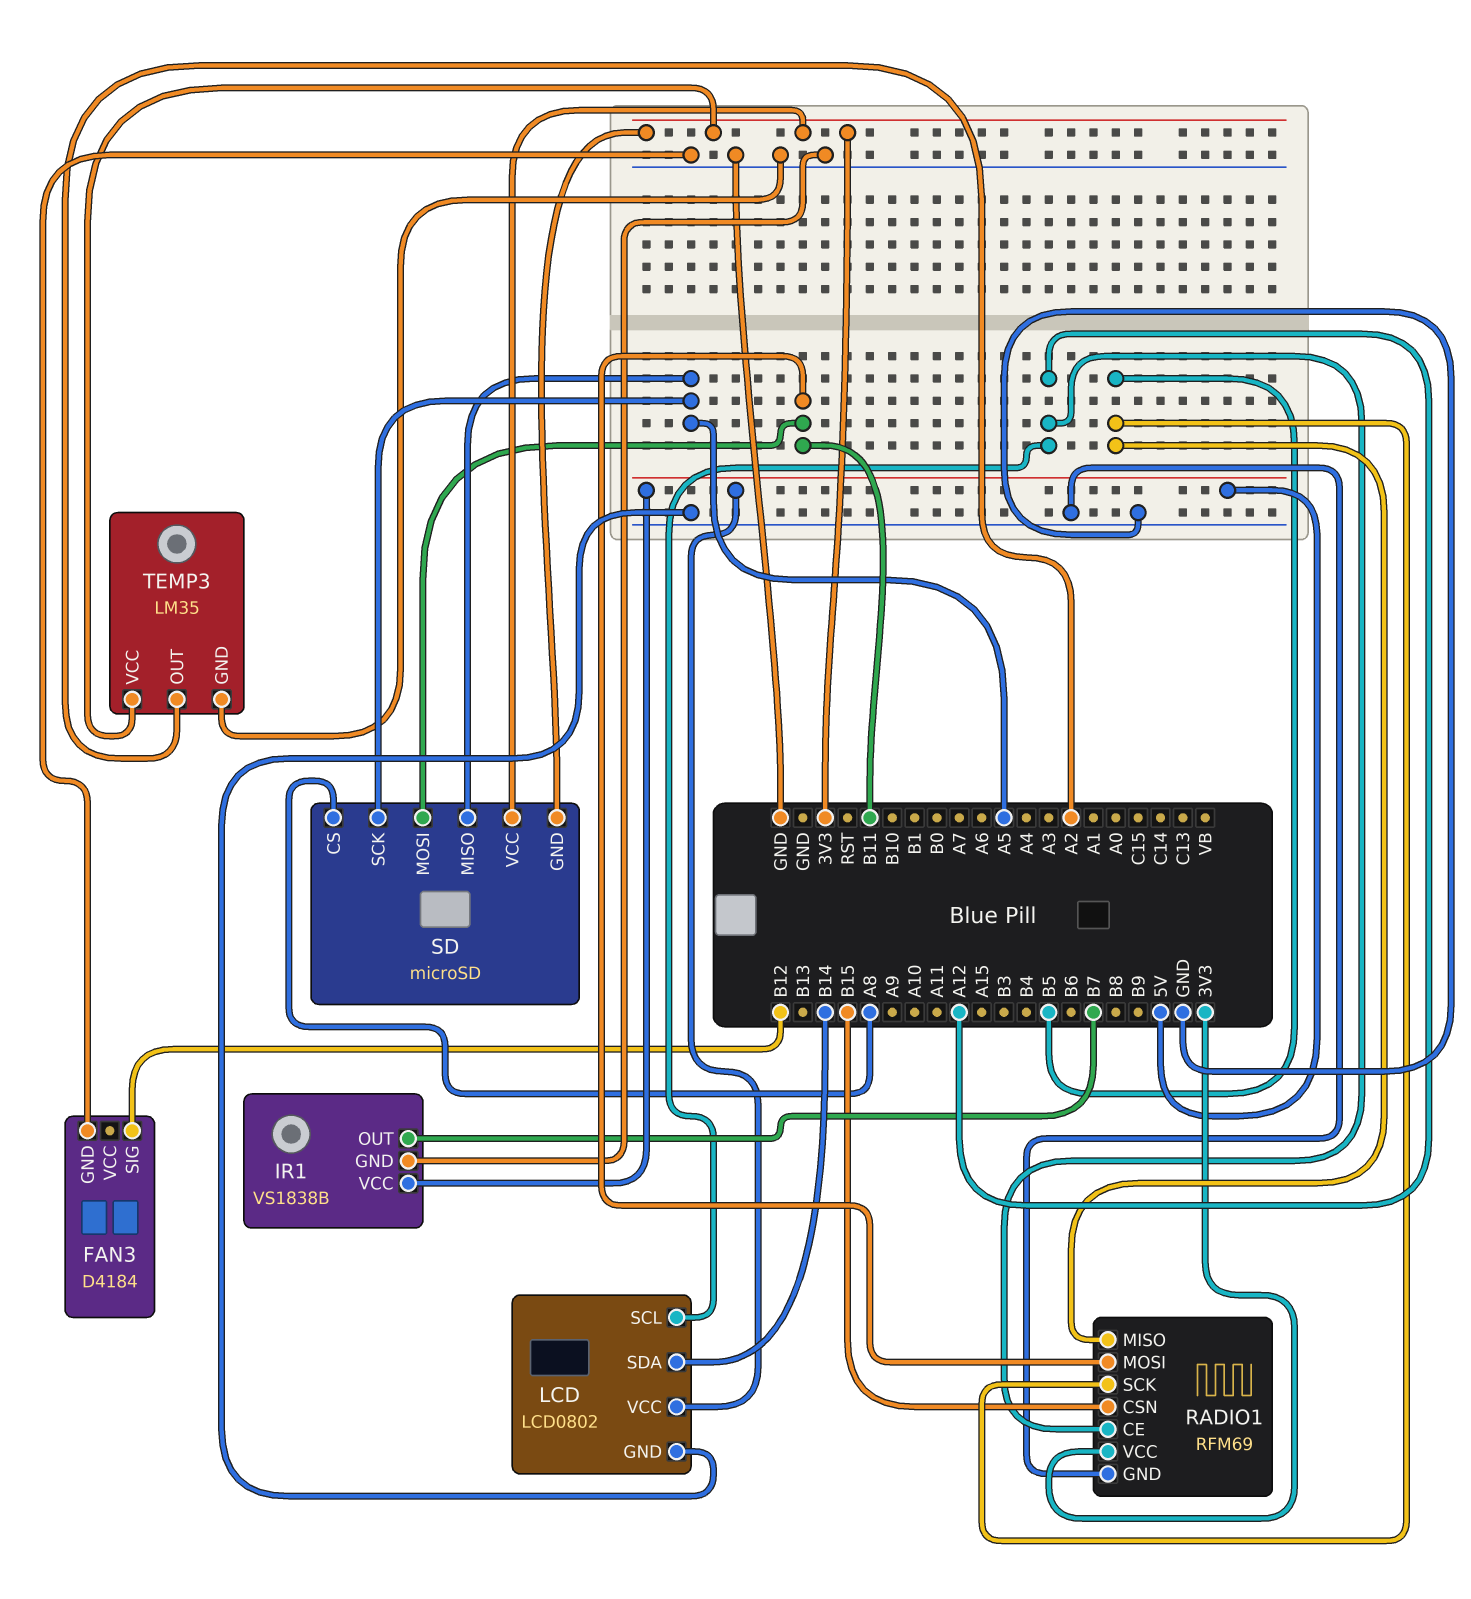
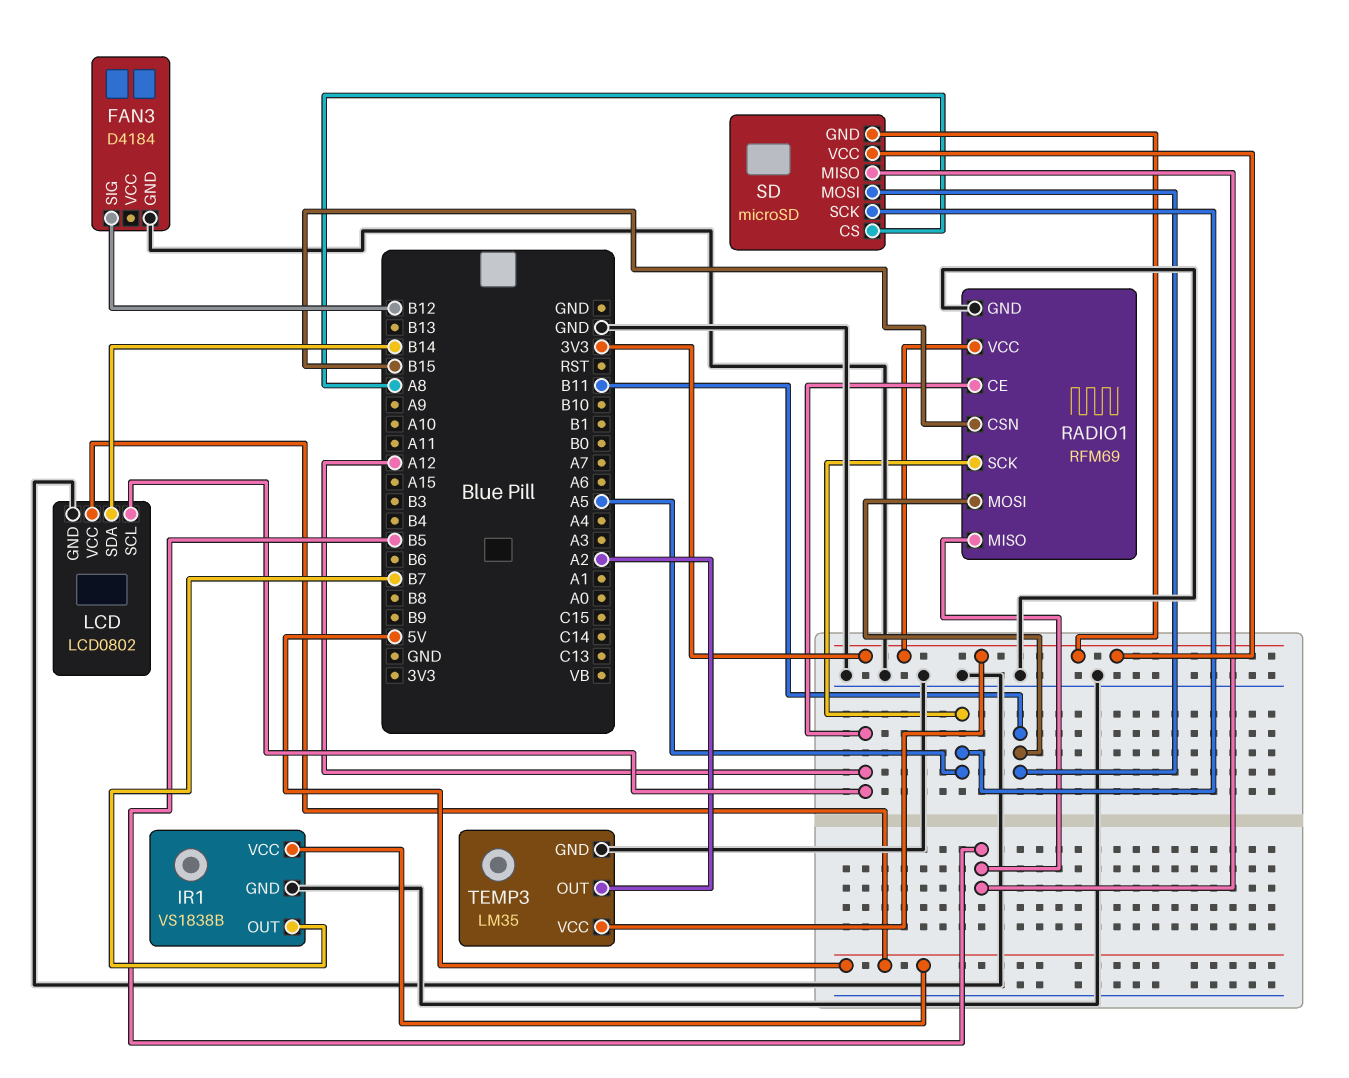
RADIO1 pin SCK: B5 -> A5
SD pin MISO: A5 -> B5

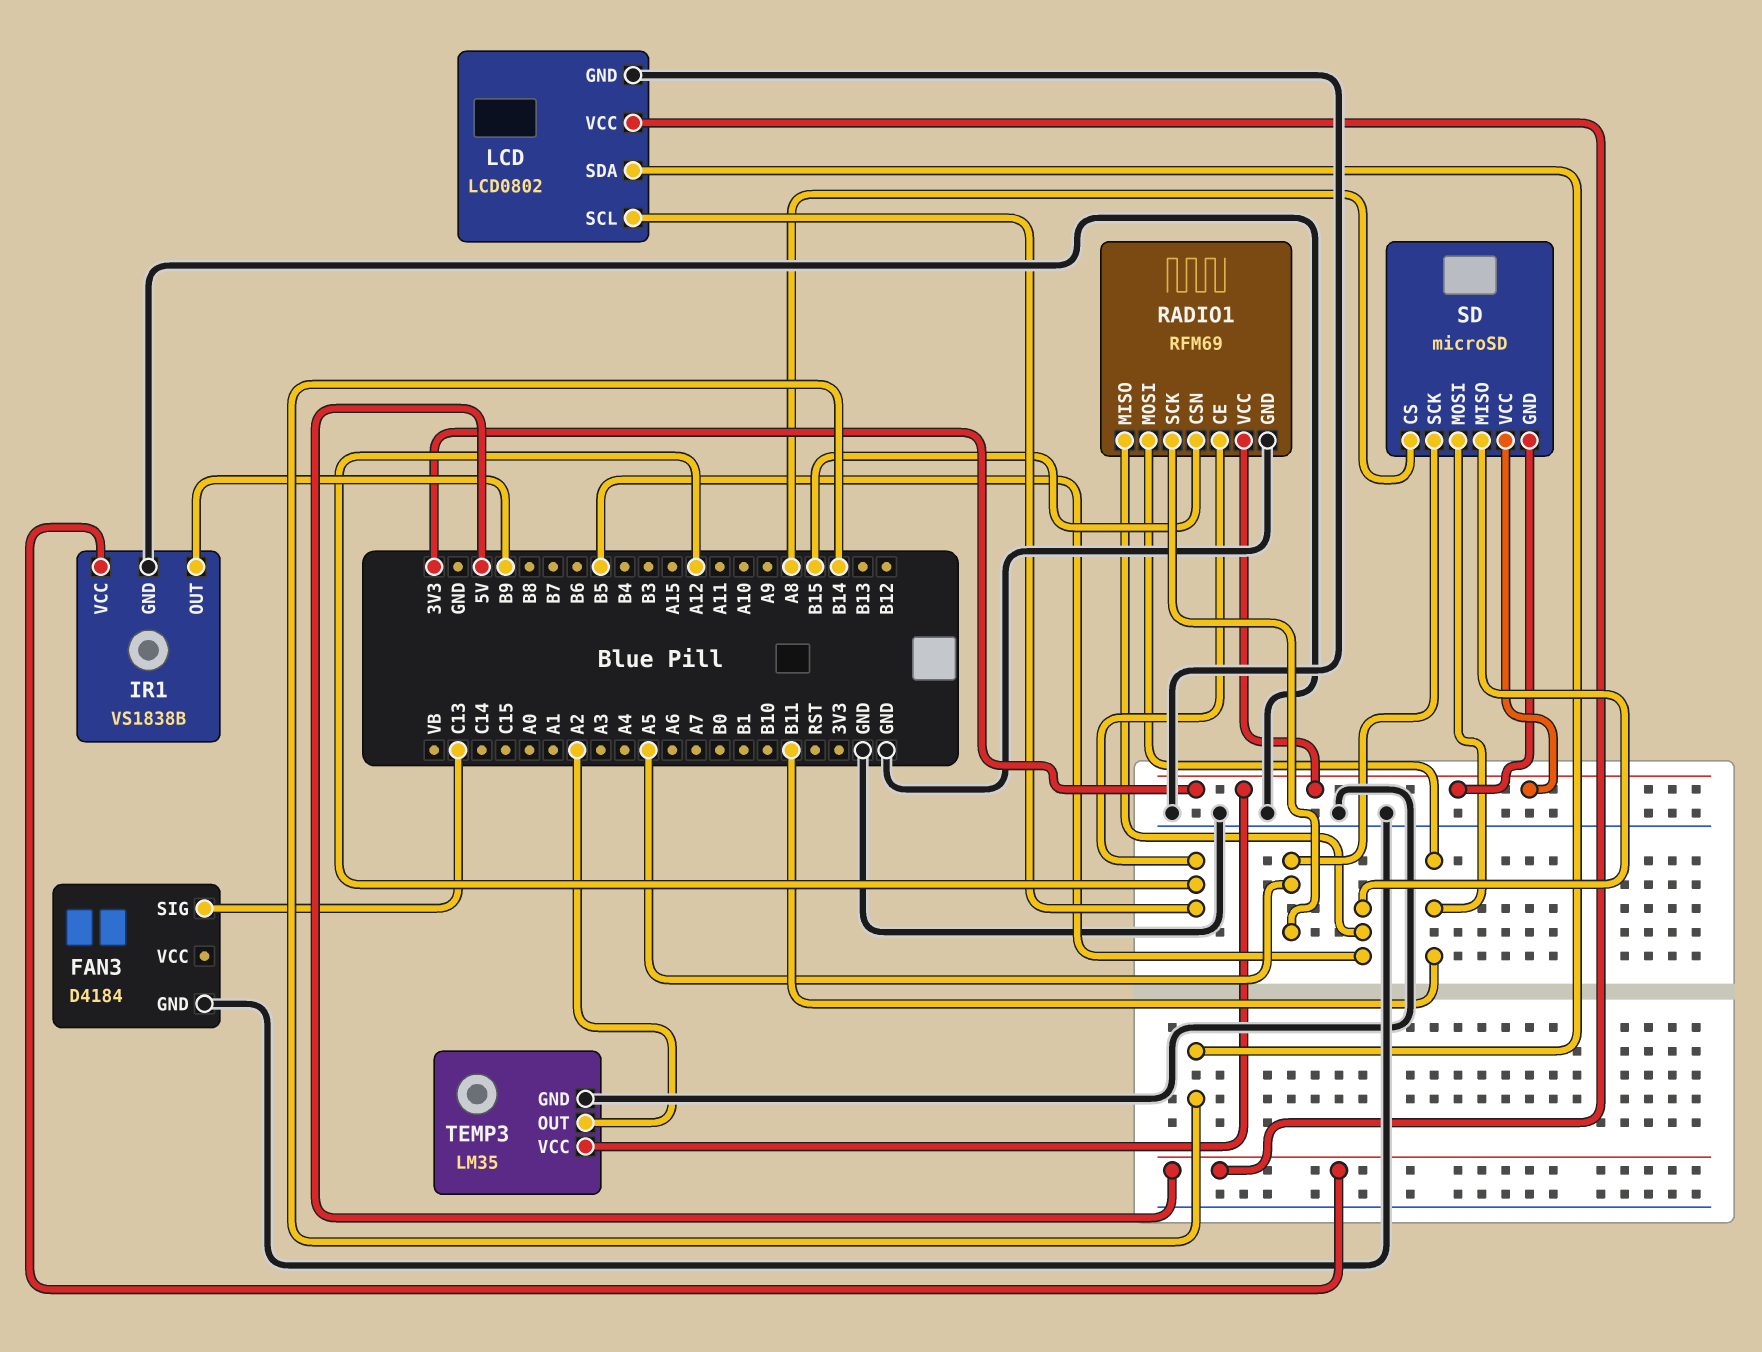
FAN3 pin SIG: B12 -> C13
IR1 pin OUT: B7 -> B9

